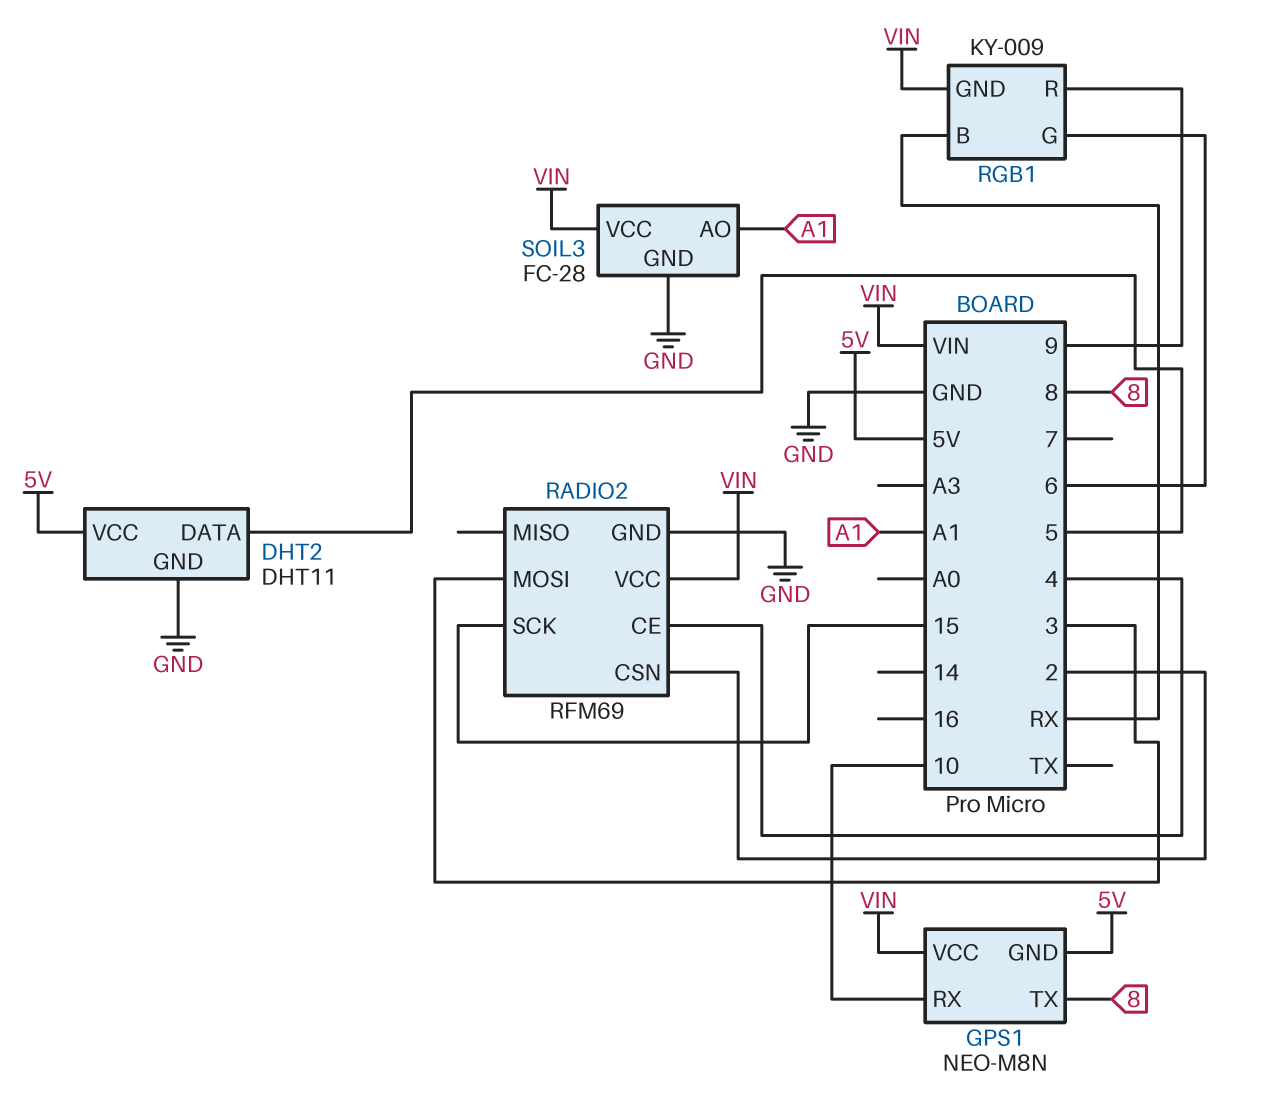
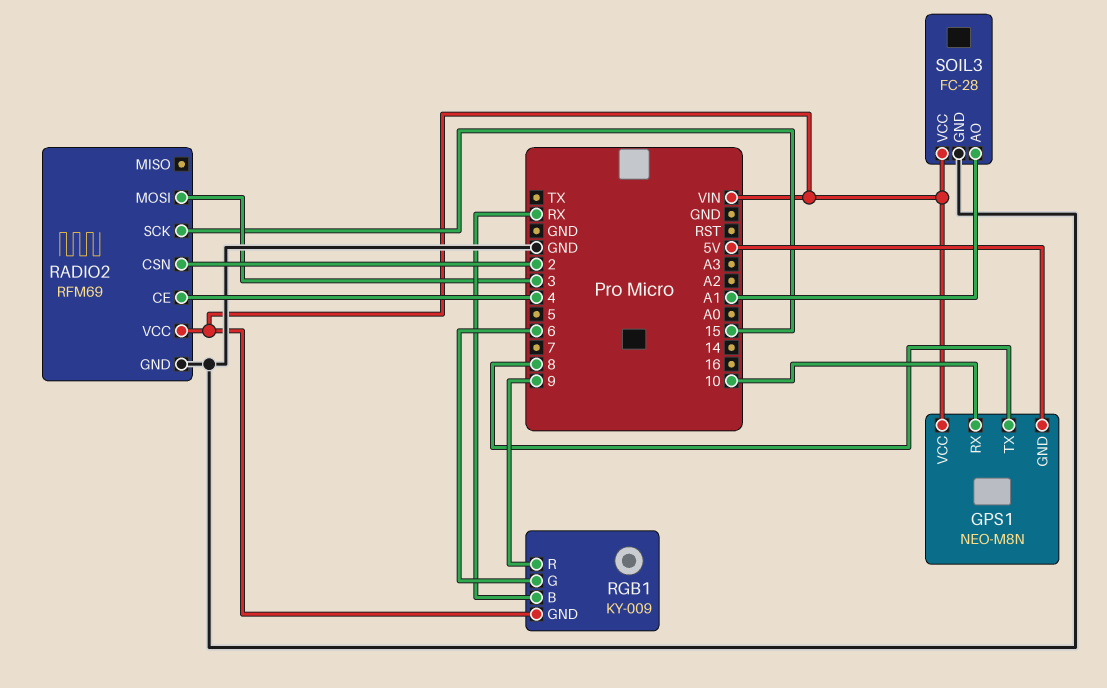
DHT2: DHT11 -> none
DHT2 pin DATA: 5 -> none
DHT2 pin GND: GND -> none
DHT2 pin VCC: 5V -> none

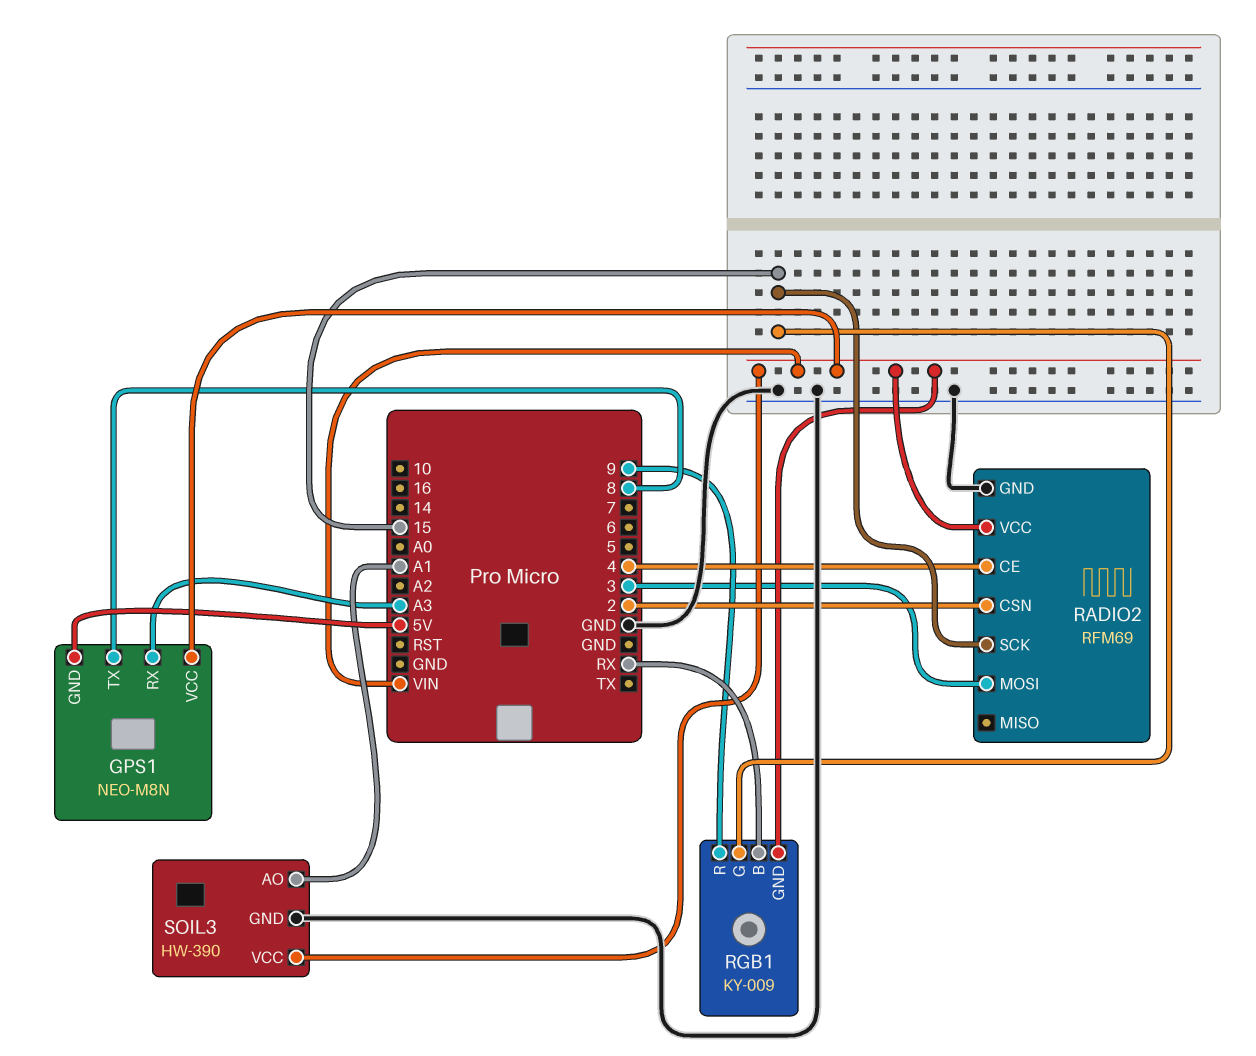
GPS1 pin RX: 10 -> A3
RGB1 pin G: 6 -> 15
SOIL3: FC-28 -> HW-390

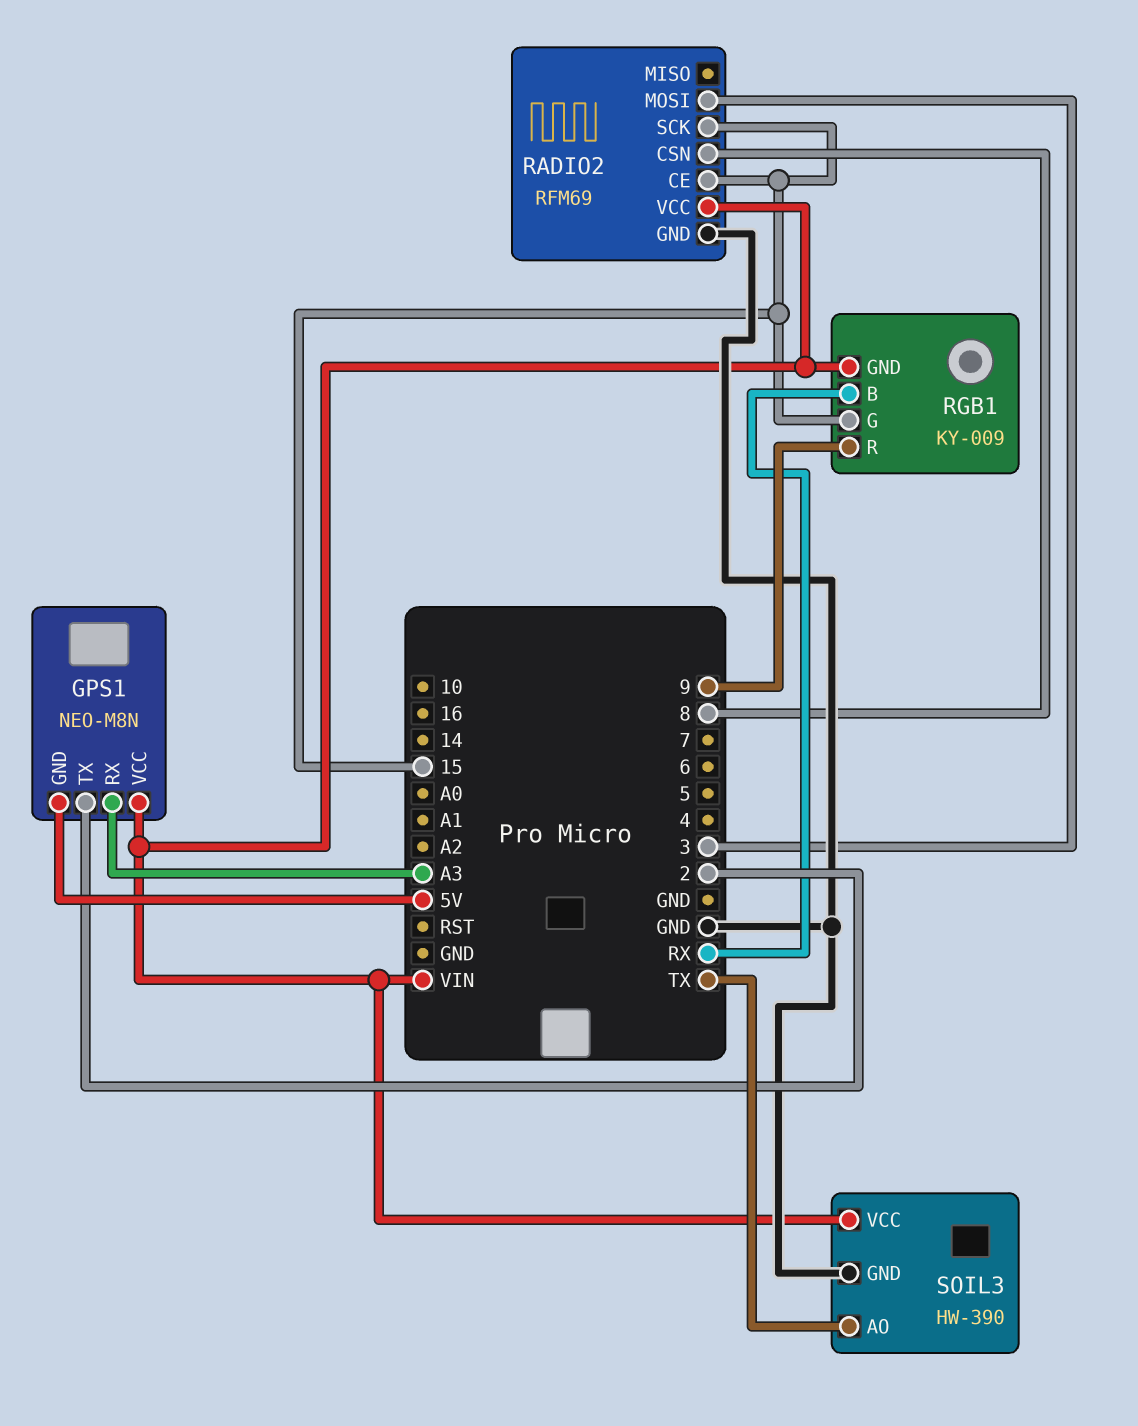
GPS1 pin TX: 8 -> 2
RADIO2 pin CE: 4 -> 15
RADIO2 pin CSN: 2 -> 8
SOIL3 pin AO: A1 -> TX

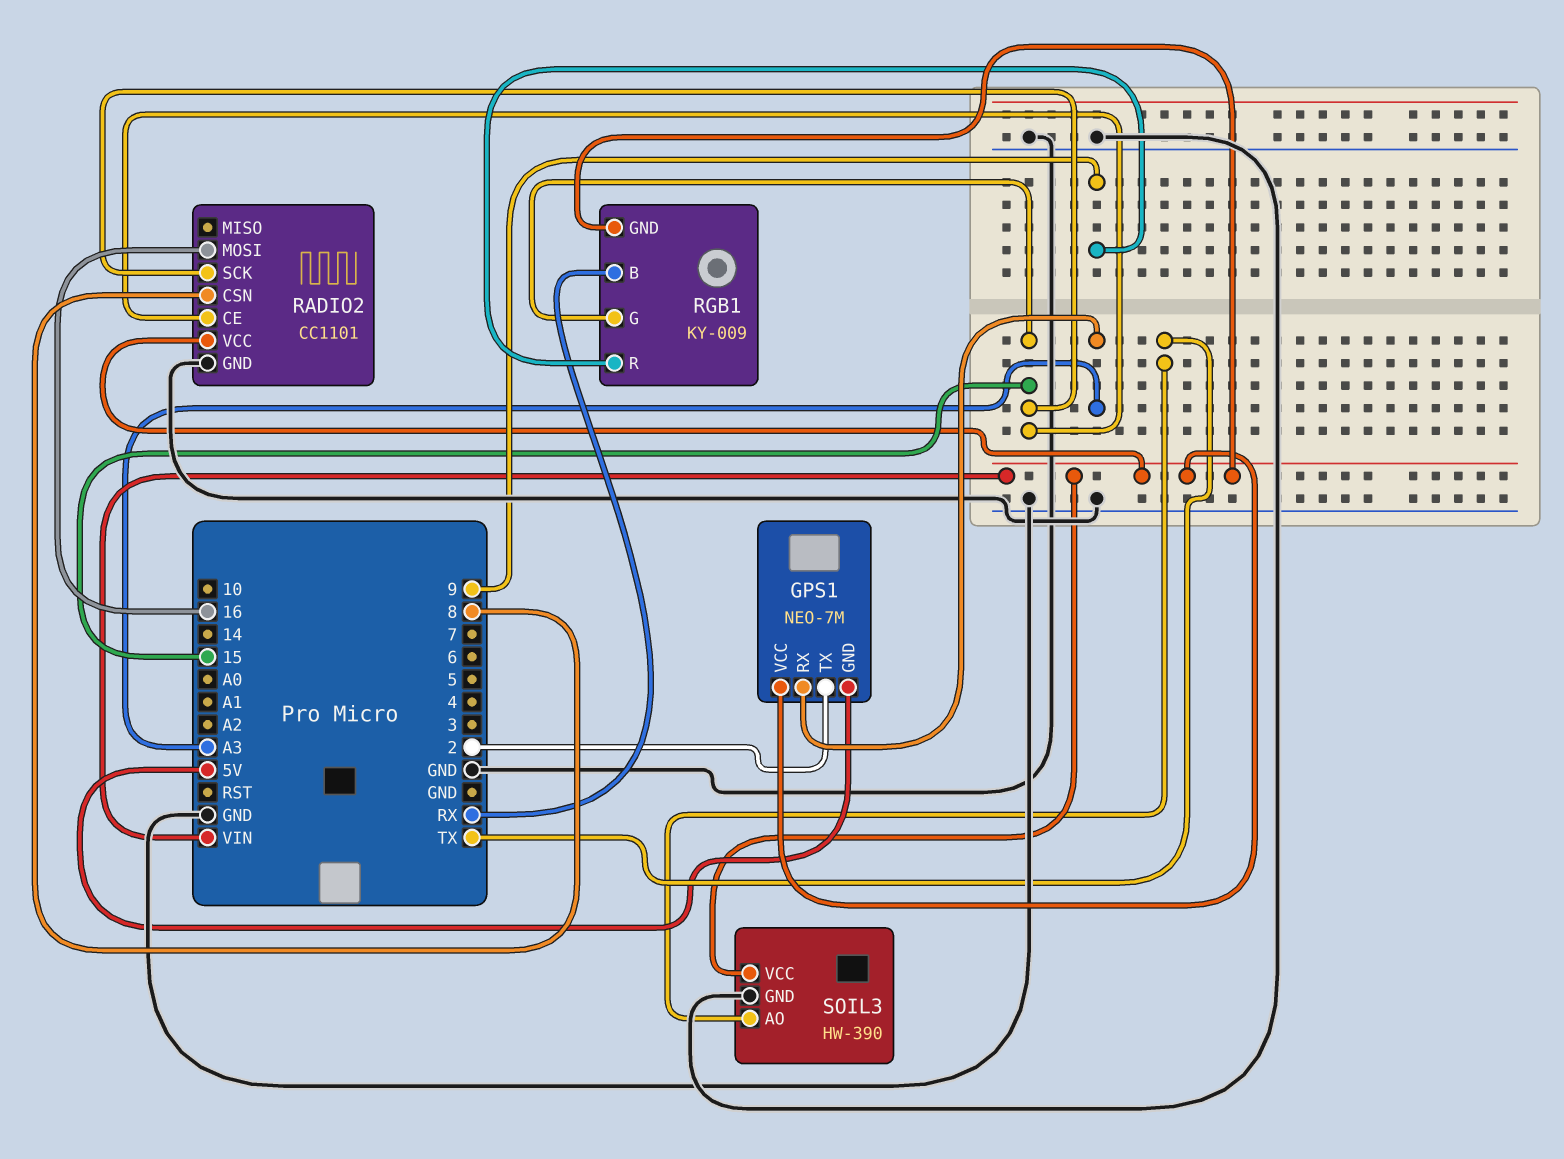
GPS1: NEO-M8N -> NEO-7M
RADIO2: RFM69 -> CC1101
RADIO2 pin MOSI: 3 -> 16

